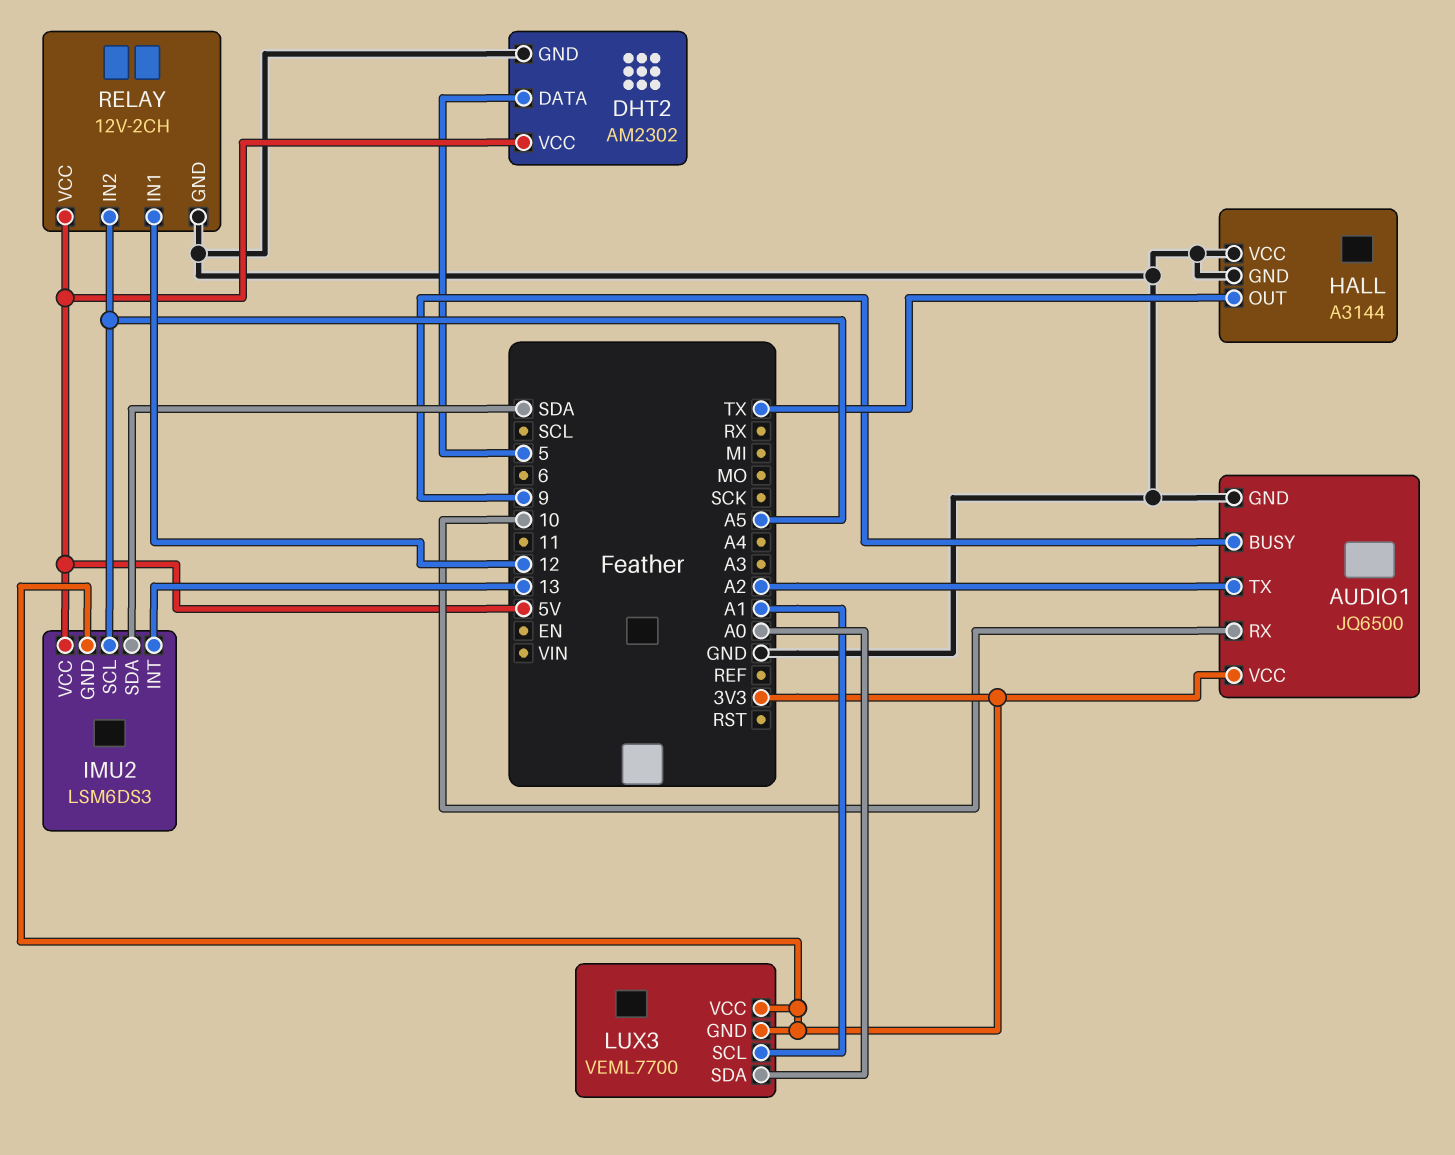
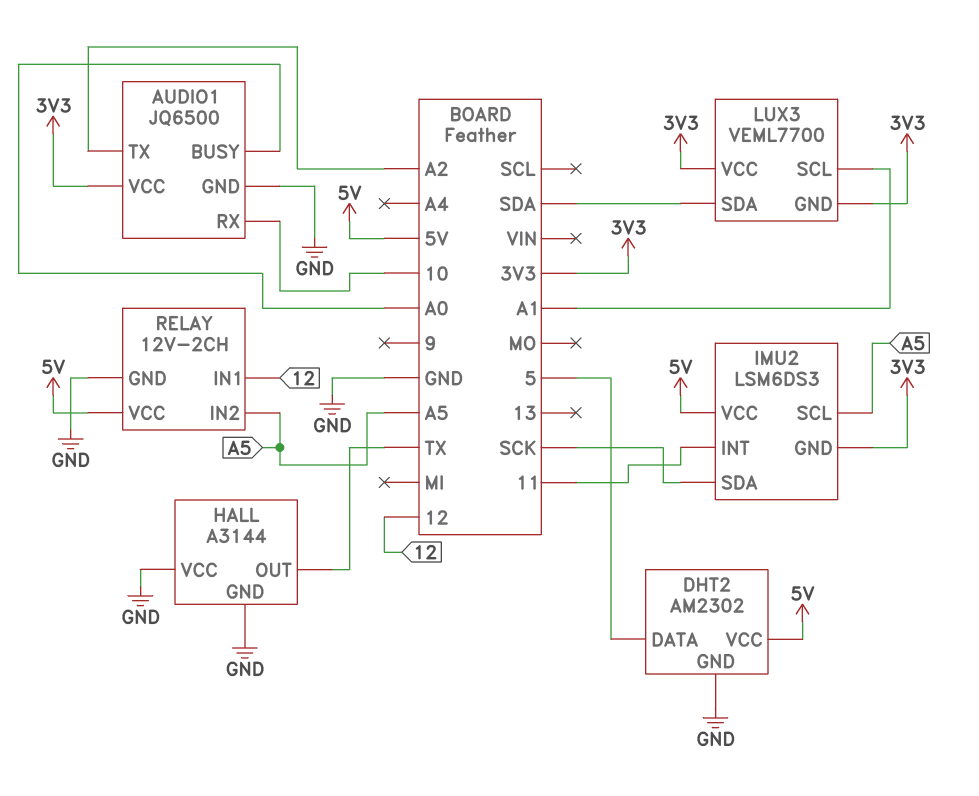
AUDIO1 pin BUSY: 9 -> A0
IMU2 pin INT: 13 -> 11
IMU2 pin SDA: SDA -> SCK
LUX3 pin SDA: A0 -> SDA

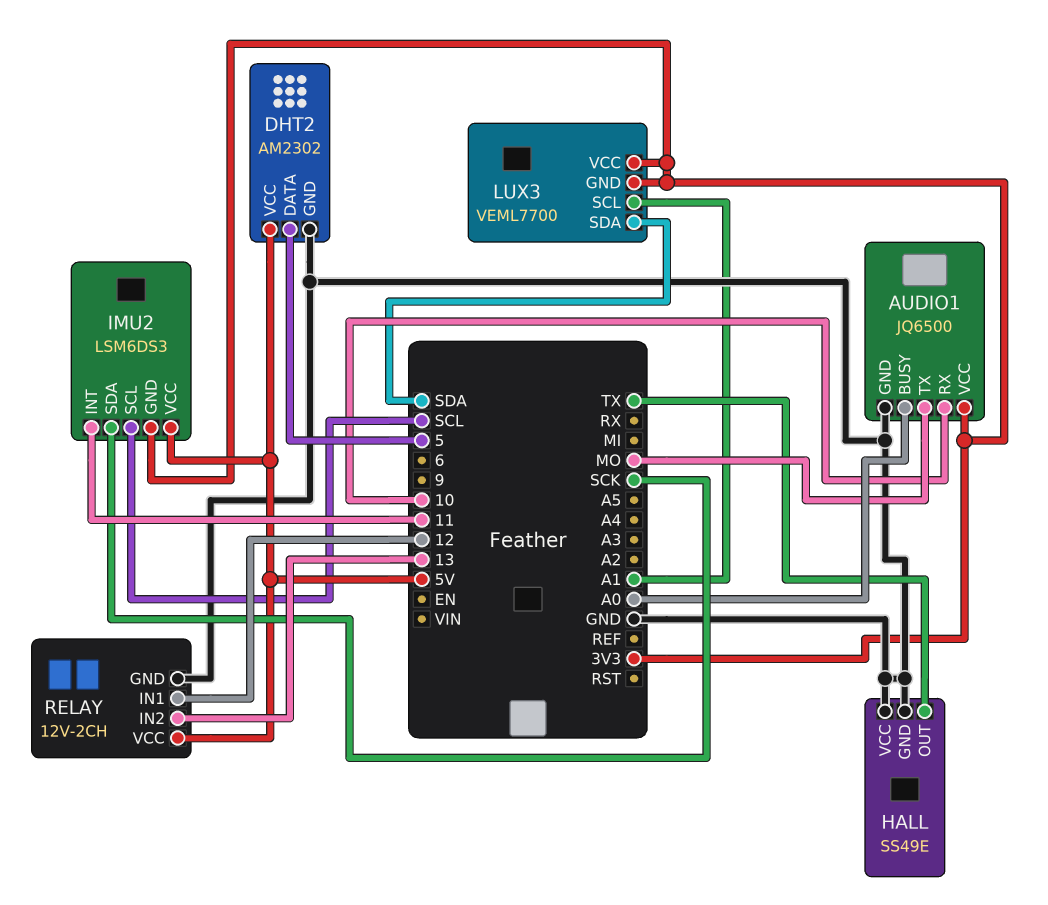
AUDIO1 pin TX: A2 -> MO
HALL: A3144 -> SS49E
IMU2 pin SCL: A5 -> SCL
RELAY pin IN2: A5 -> 13

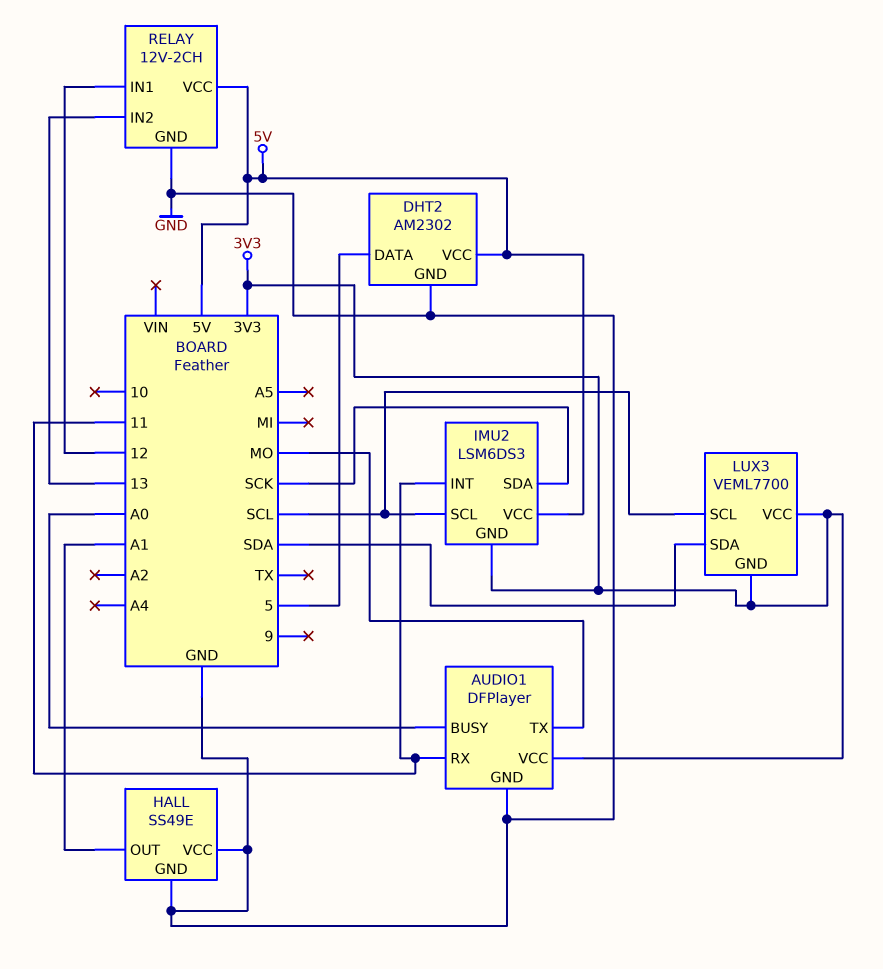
AUDIO1: JQ6500 -> DFPlayer
AUDIO1 pin RX: 10 -> 11
HALL pin OUT: TX -> A1
LUX3 pin SCL: A1 -> SCL

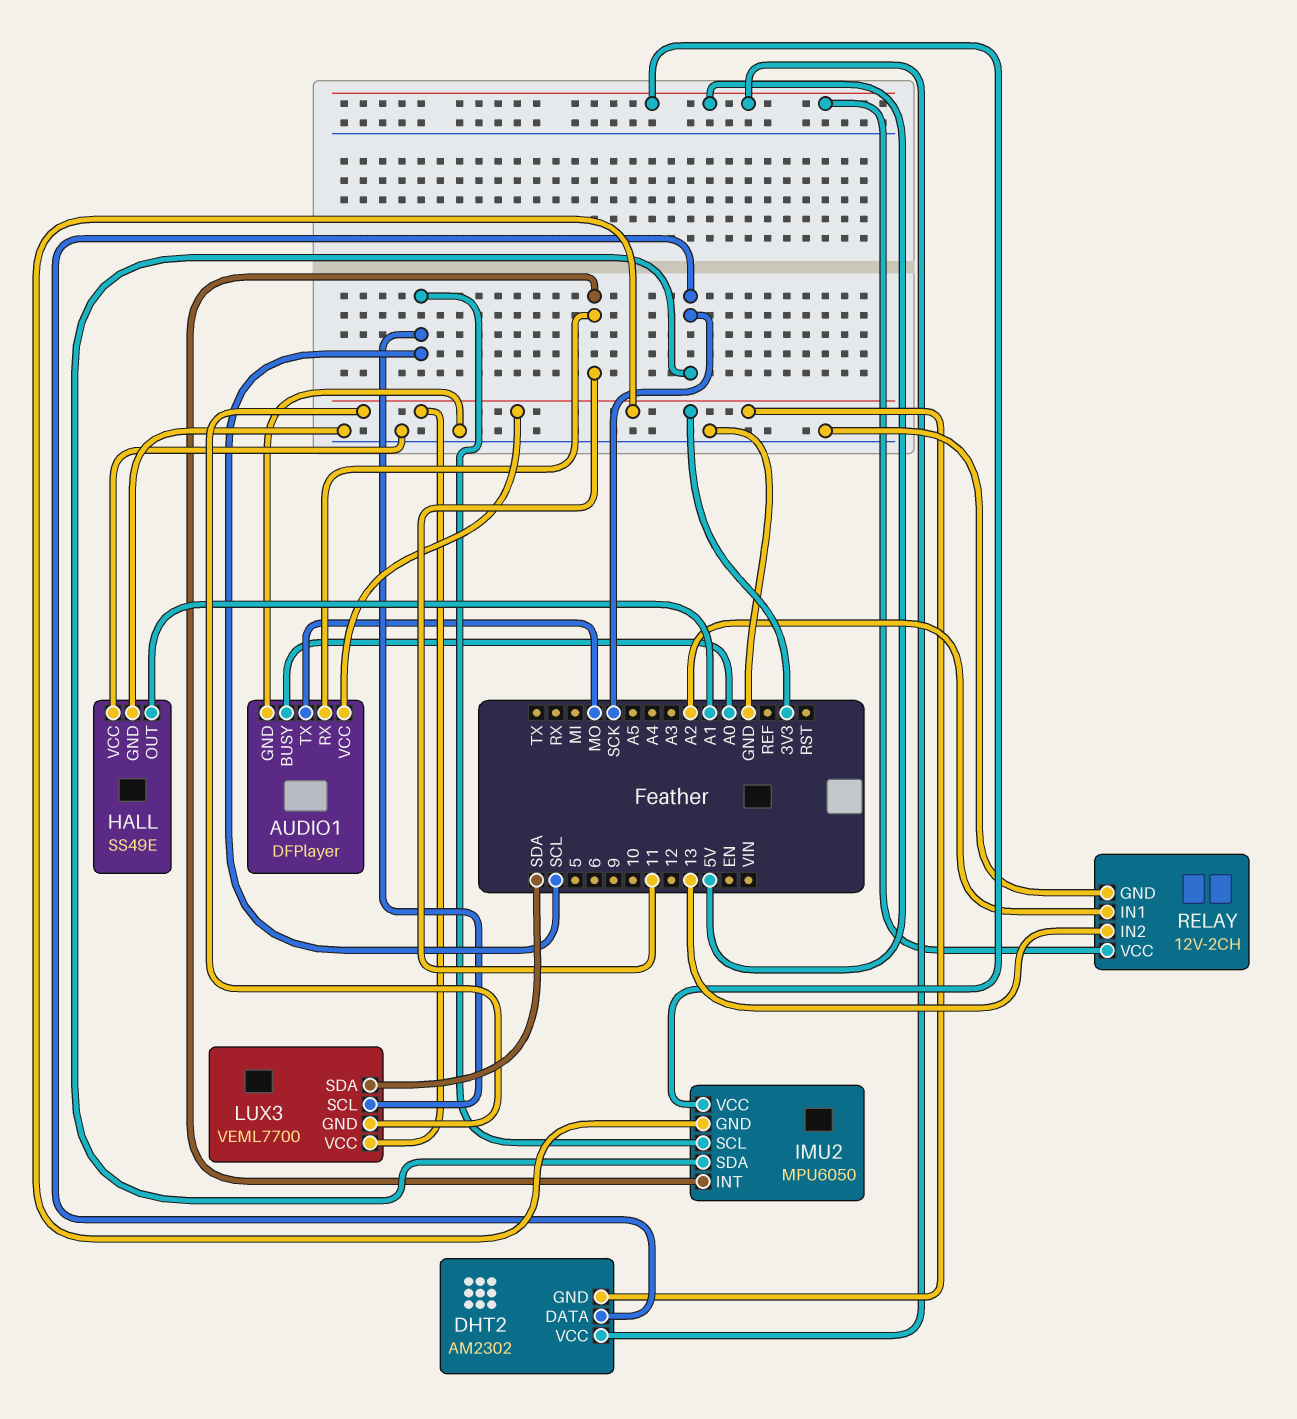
DHT2 pin DATA: 5 -> SCK
DHT2 pin GND: GND -> 3V3
IMU2: LSM6DS3 -> MPU6050
RELAY pin IN1: 12 -> A2

